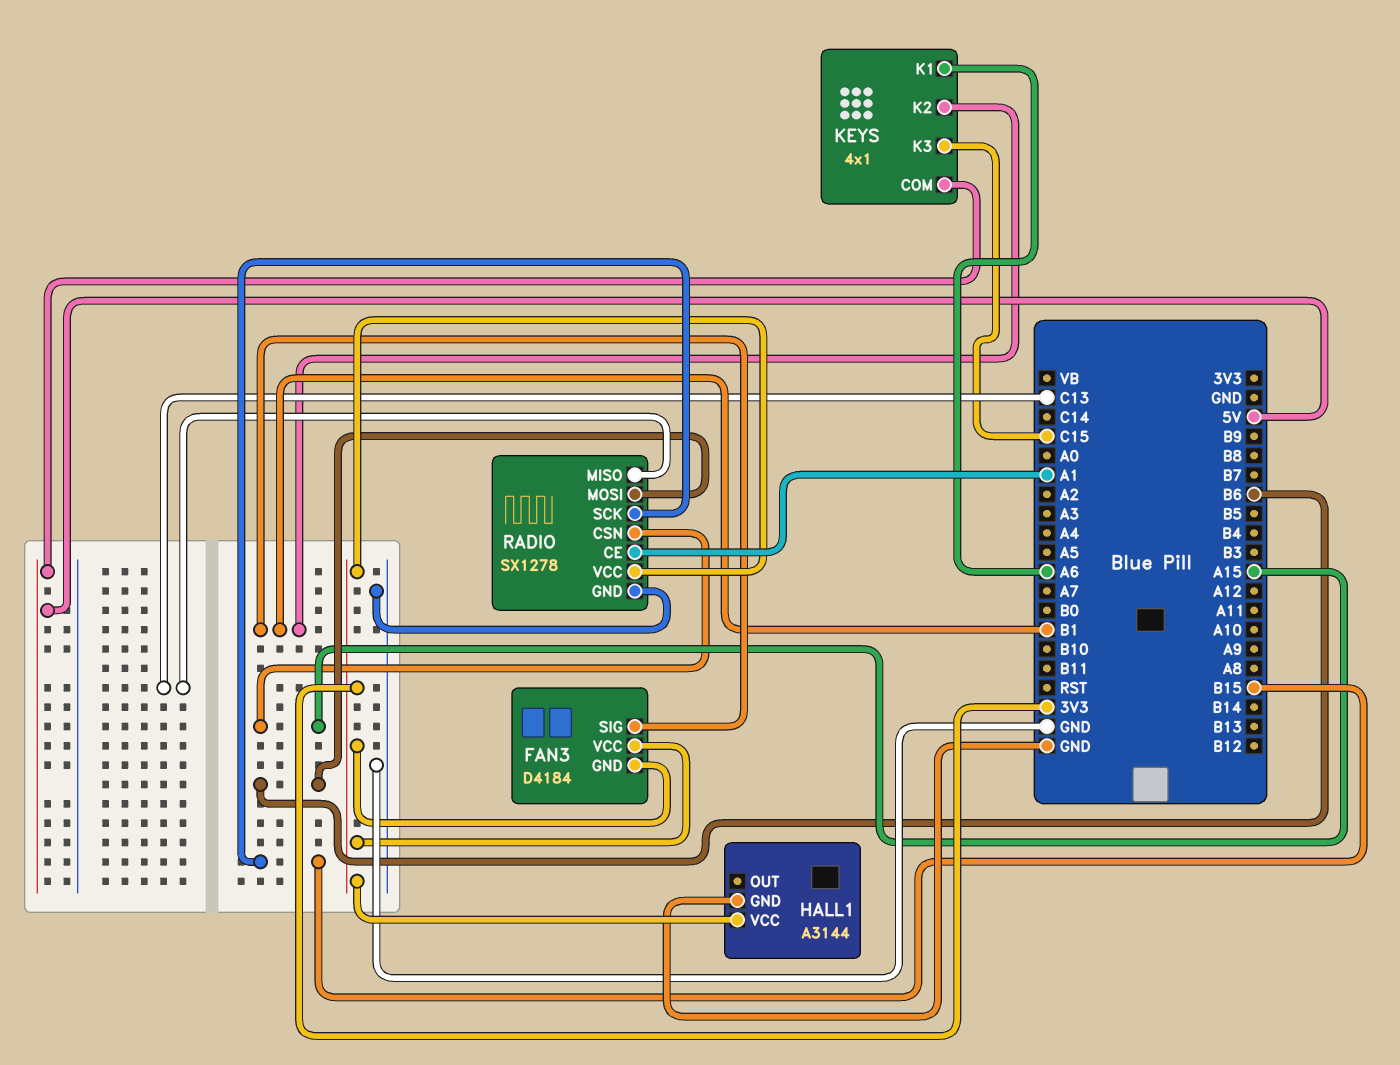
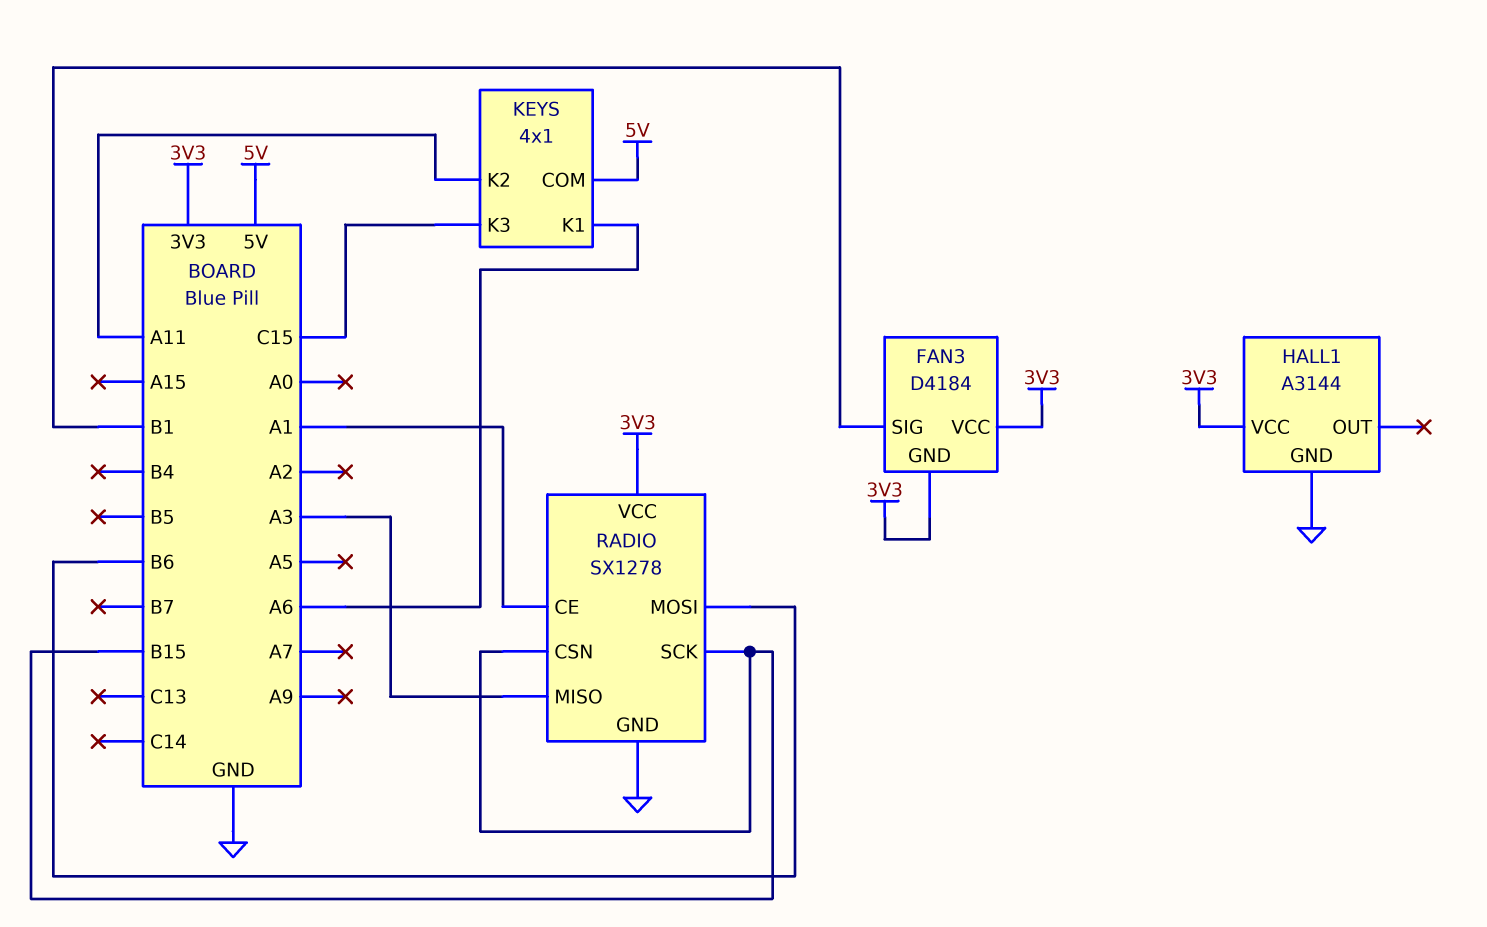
KEYS pin K2: B1 -> A11
RADIO pin CSN: A15 -> B15
RADIO pin MISO: C13 -> A3

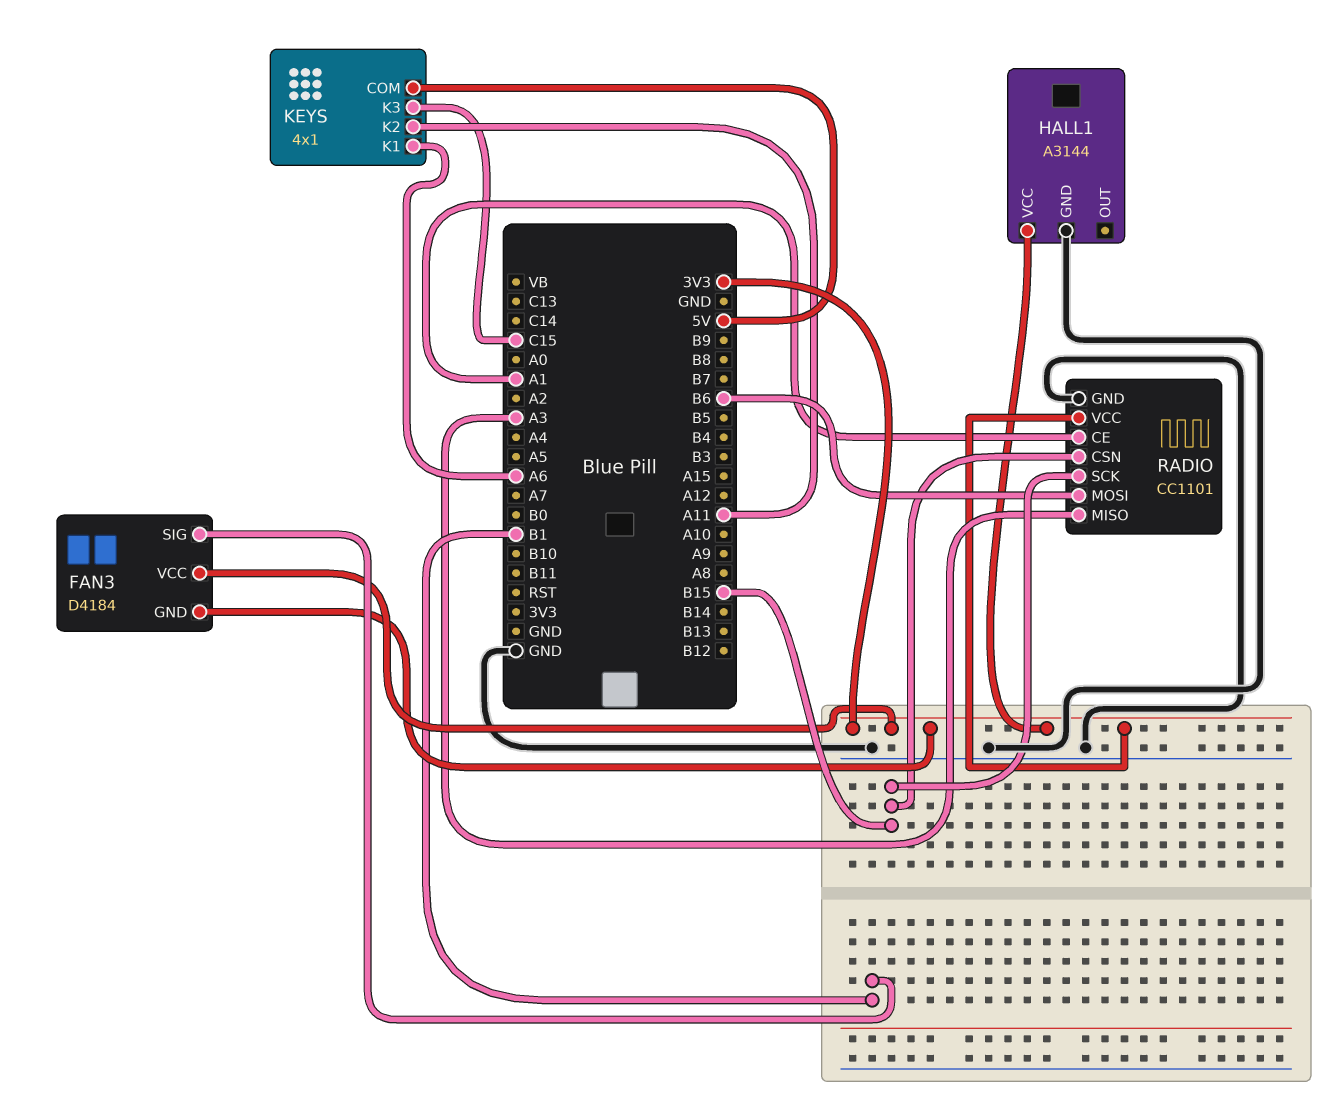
RADIO: SX1278 -> CC1101

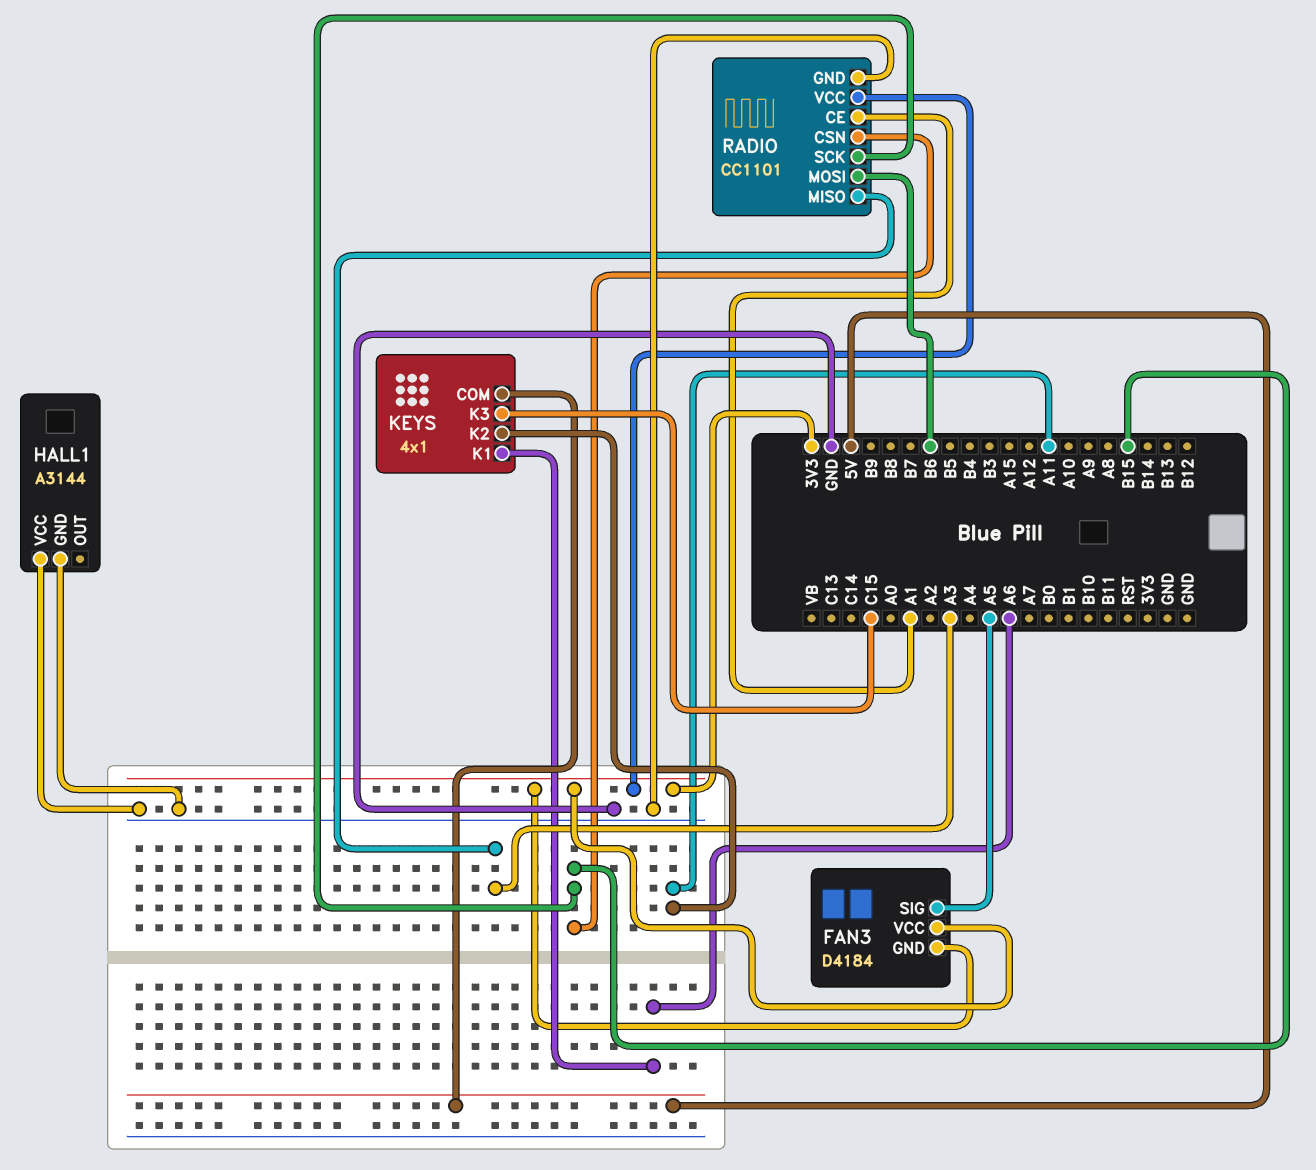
FAN3 pin SIG: B1 -> A5
HALL1 pin VCC: 3V3 -> GND

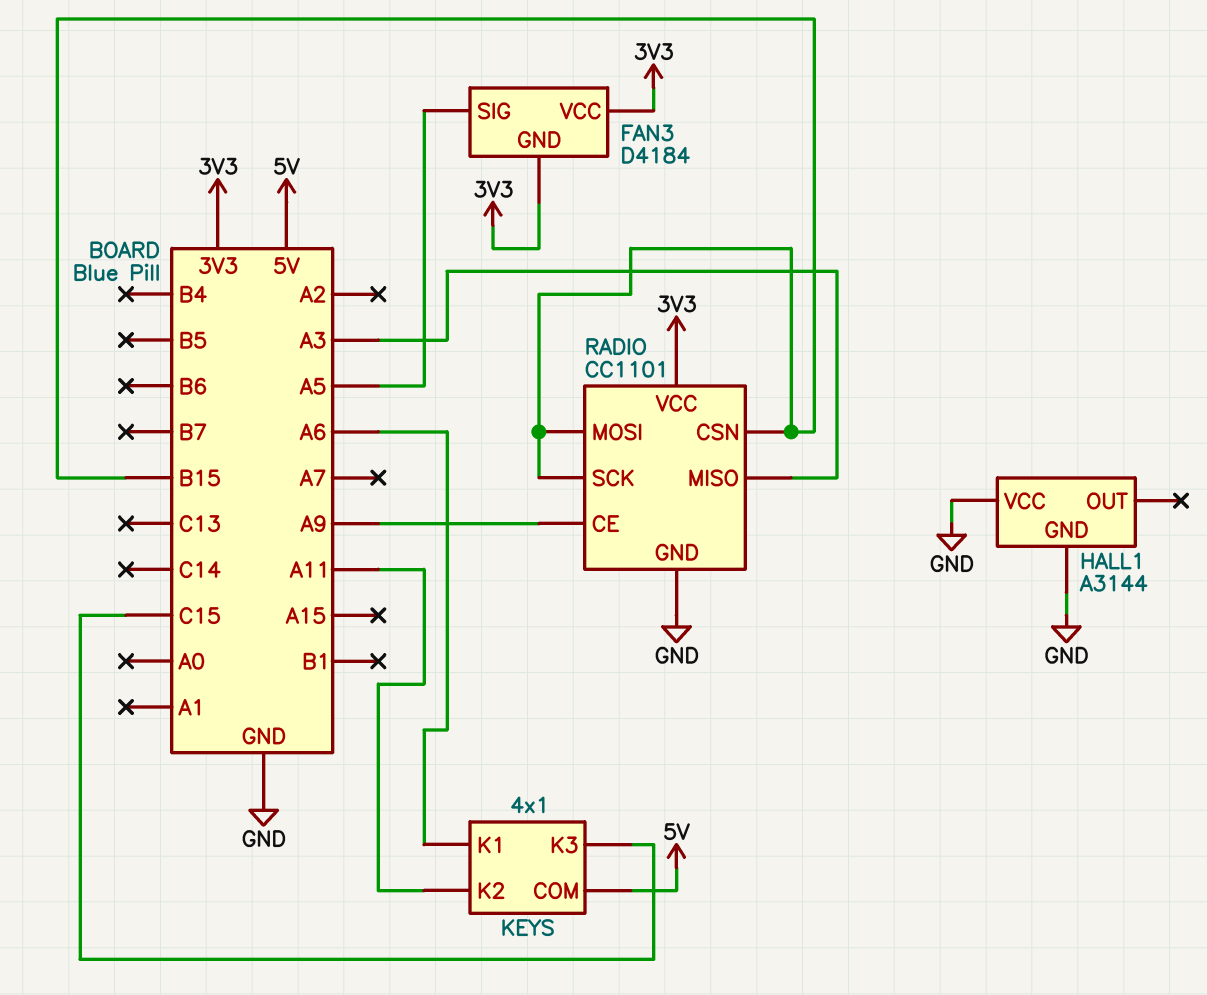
RADIO pin CE: A1 -> A9
RADIO pin MOSI: B6 -> B15

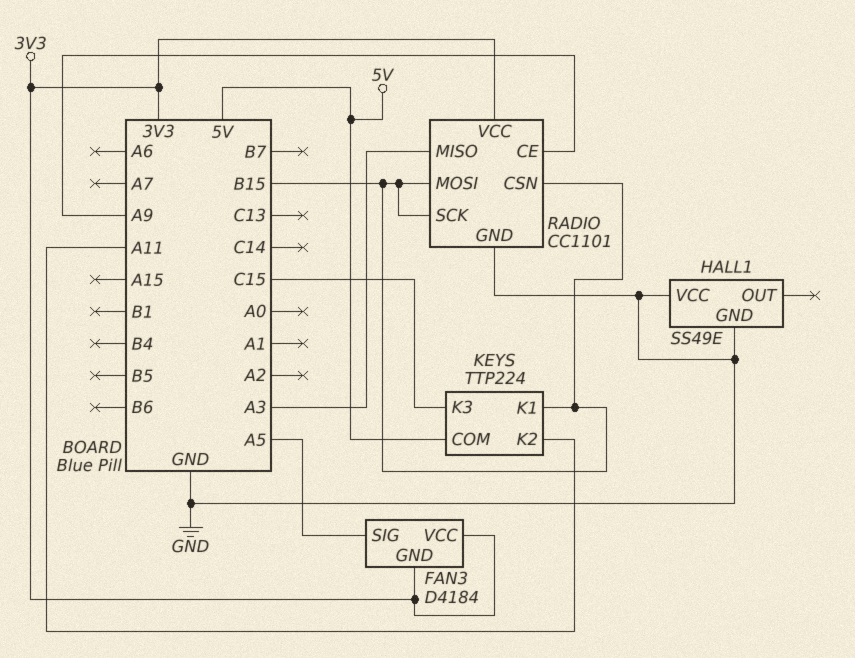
HALL1: A3144 -> SS49E
KEYS: 4x1 -> TTP224
KEYS pin K1: A6 -> B15

